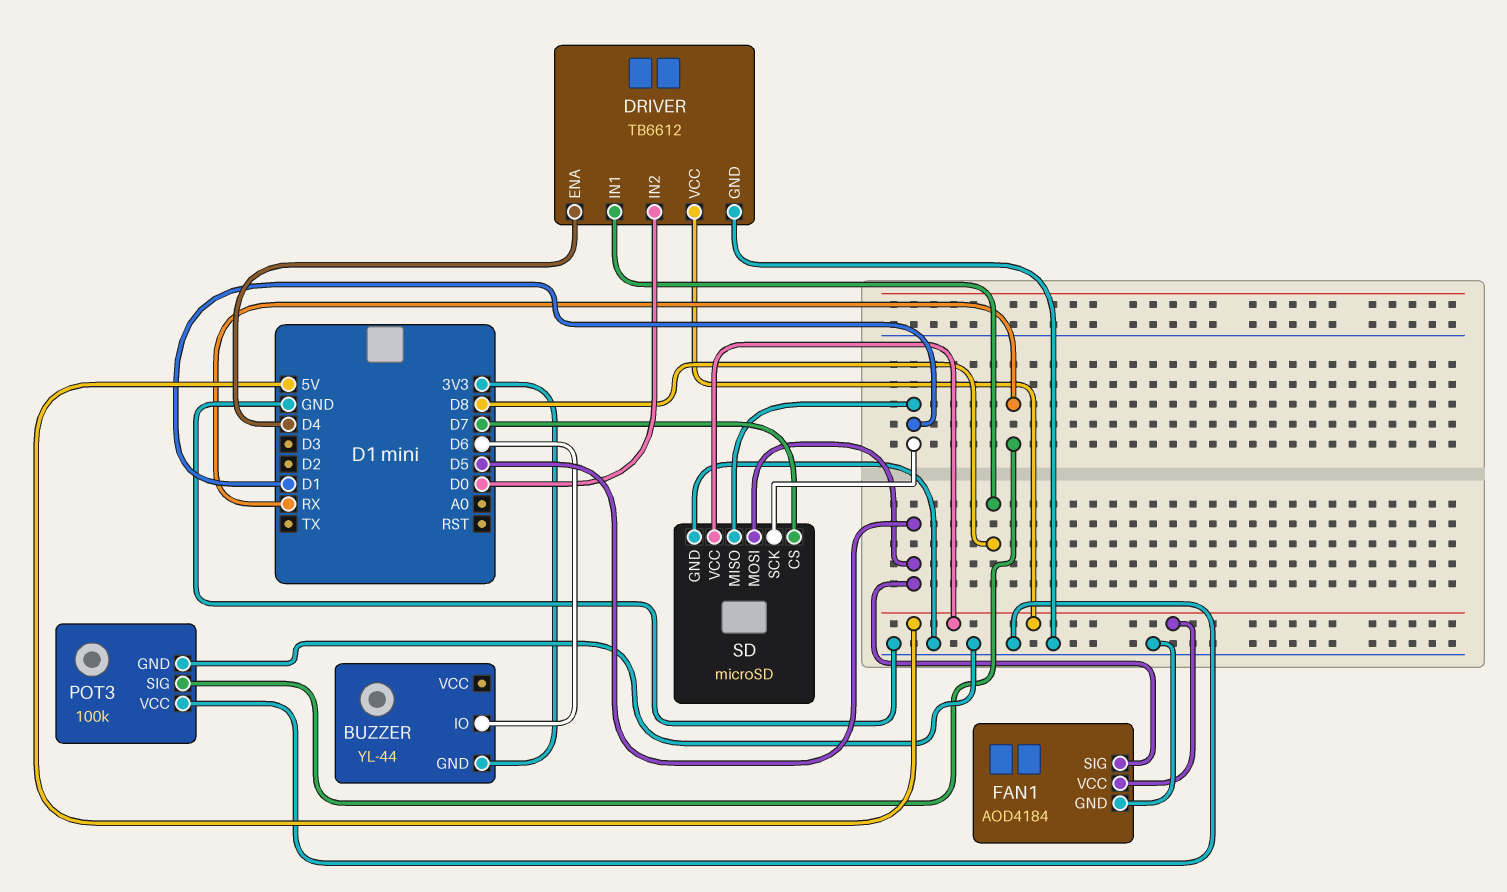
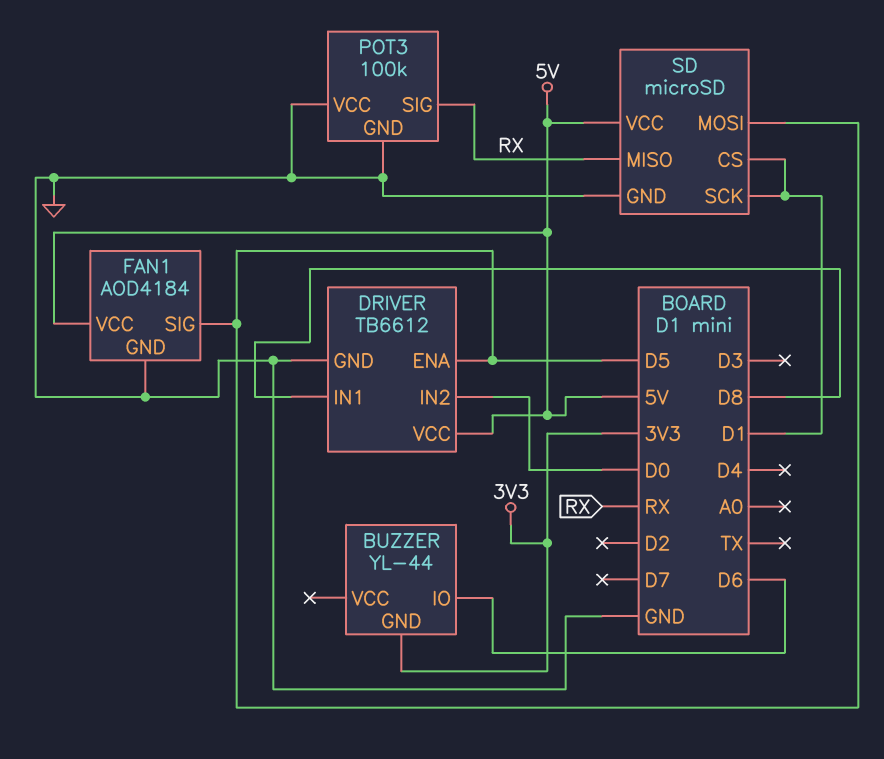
DRIVER pin ENA: D4 -> D5
SD pin CS: D7 -> D1
SD pin MISO: D1 -> RX

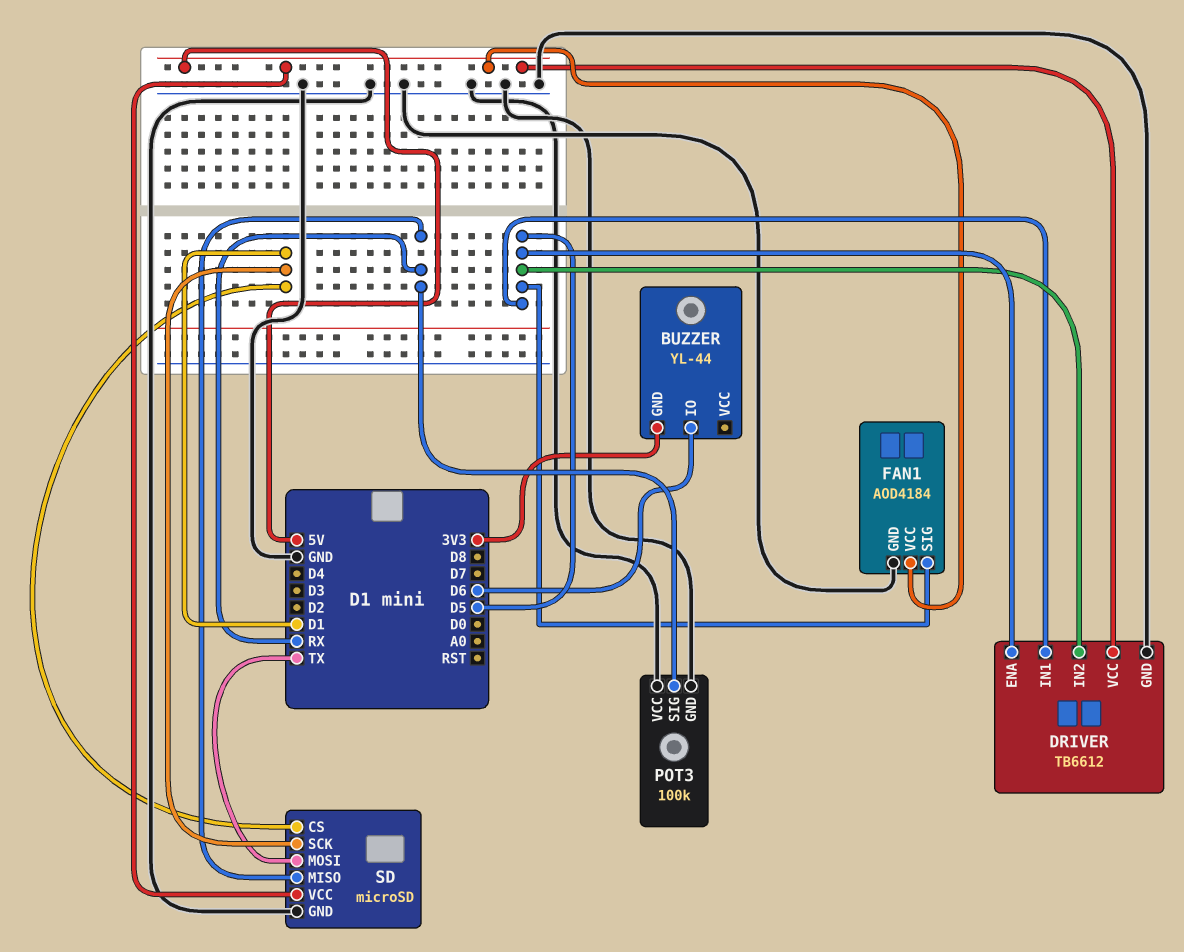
DRIVER pin IN1: D8 -> D5
DRIVER pin IN2: D0 -> D5
SD pin MOSI: D5 -> TX

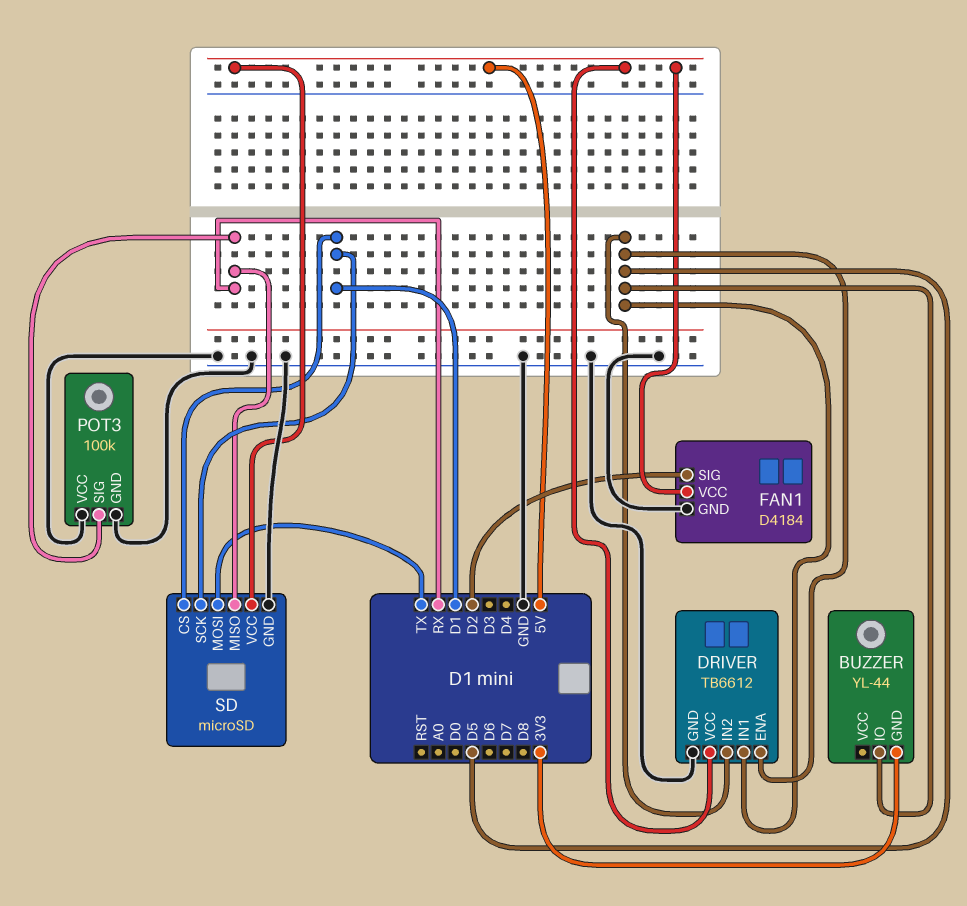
BUZZER pin IO: D6 -> D5
FAN1: AOD4184 -> D4184
FAN1 pin SIG: D5 -> D2

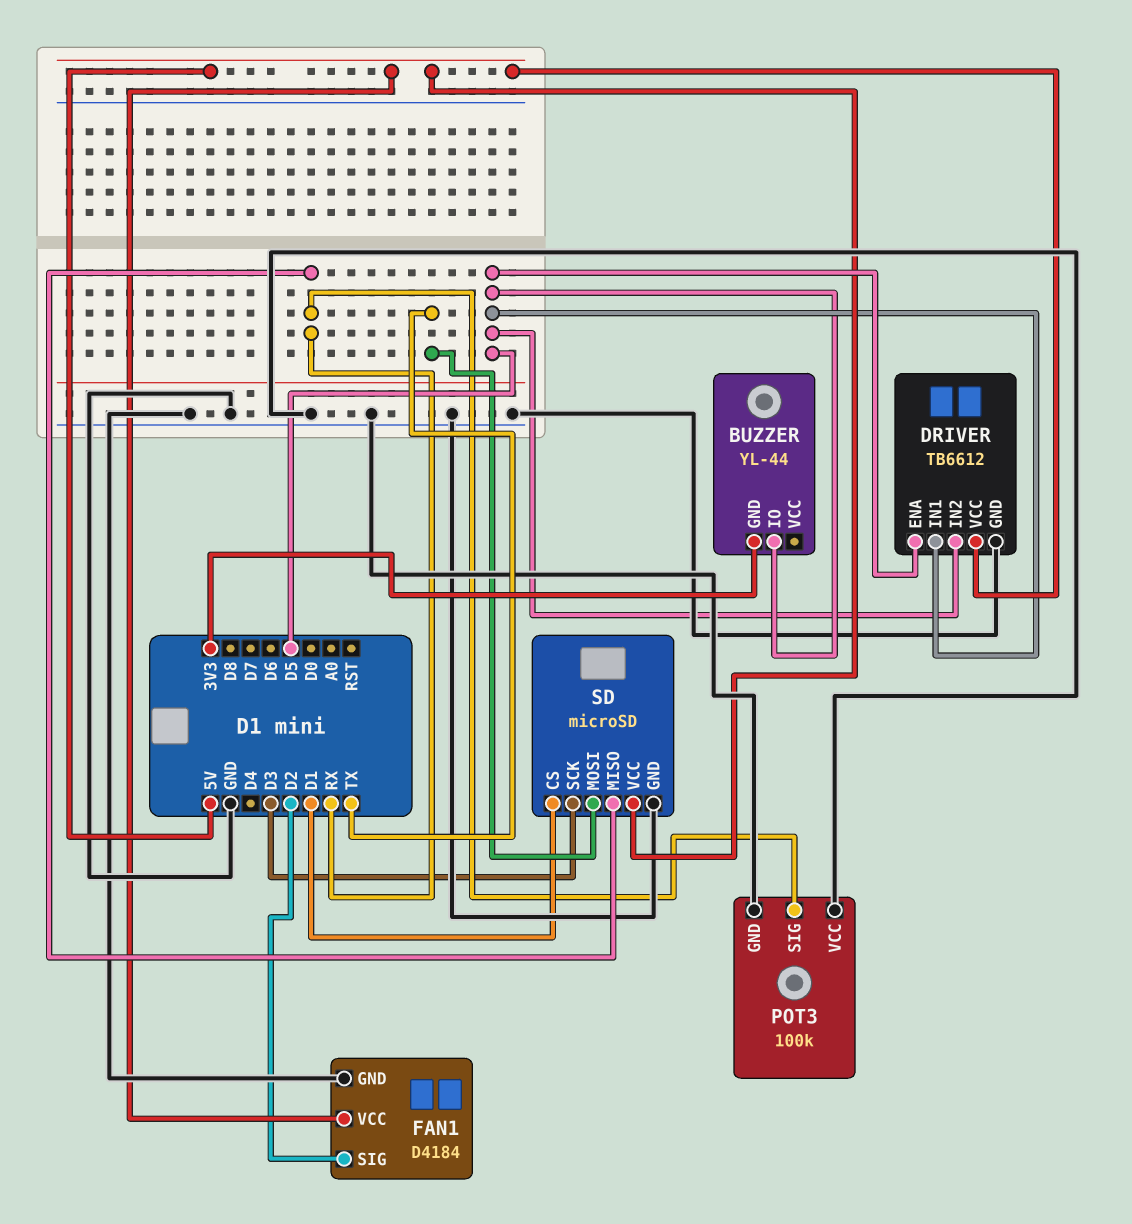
SD pin SCK: D1 -> D3

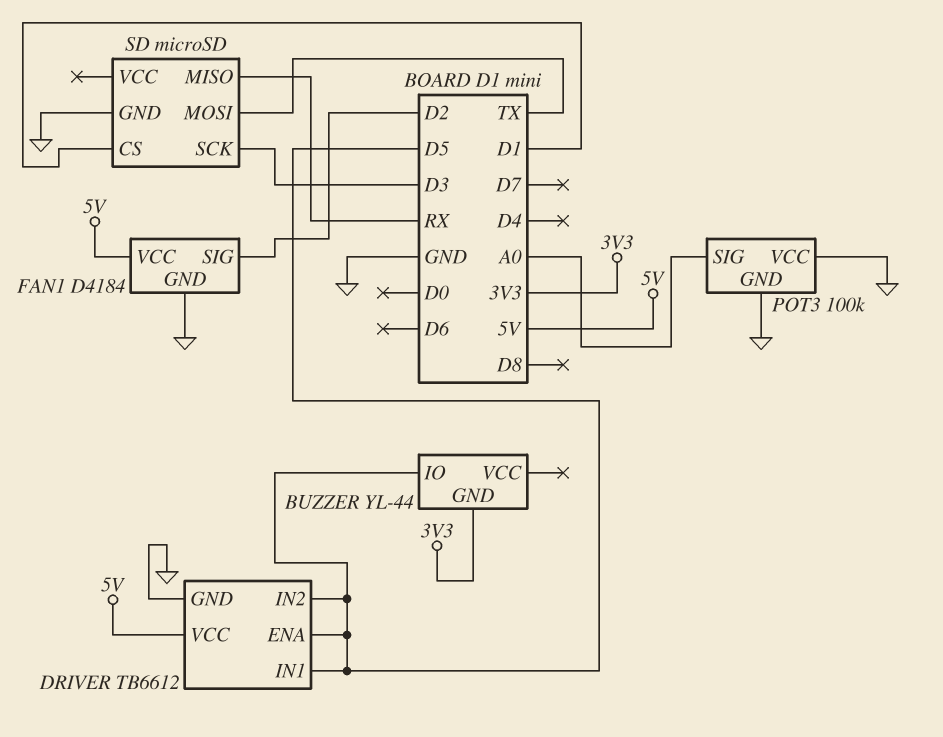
POT3 pin SIG: RX -> A0
SD pin VCC: 5V -> none

